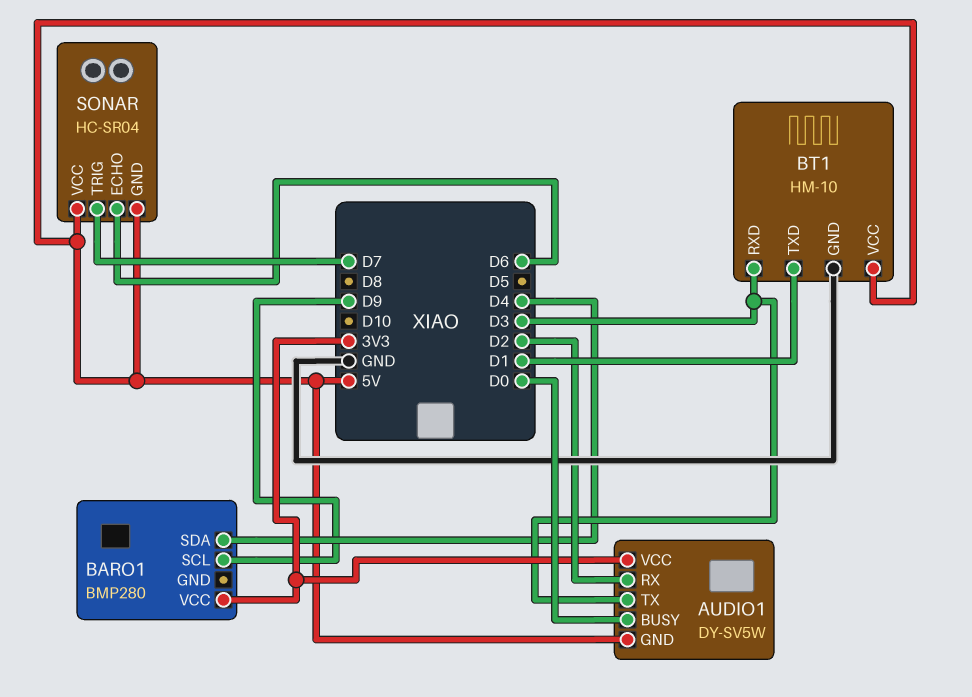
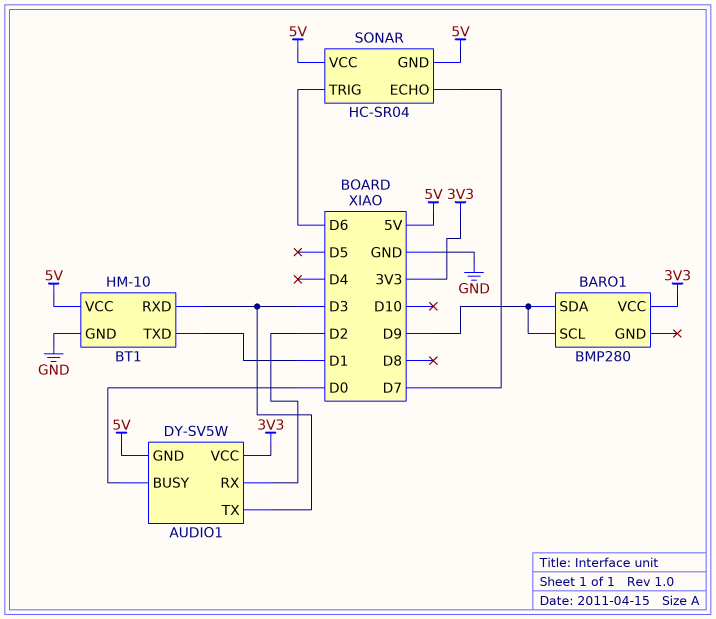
BARO1 pin SDA: D4 -> D9
SONAR pin ECHO: D6 -> D7
SONAR pin TRIG: D7 -> D6

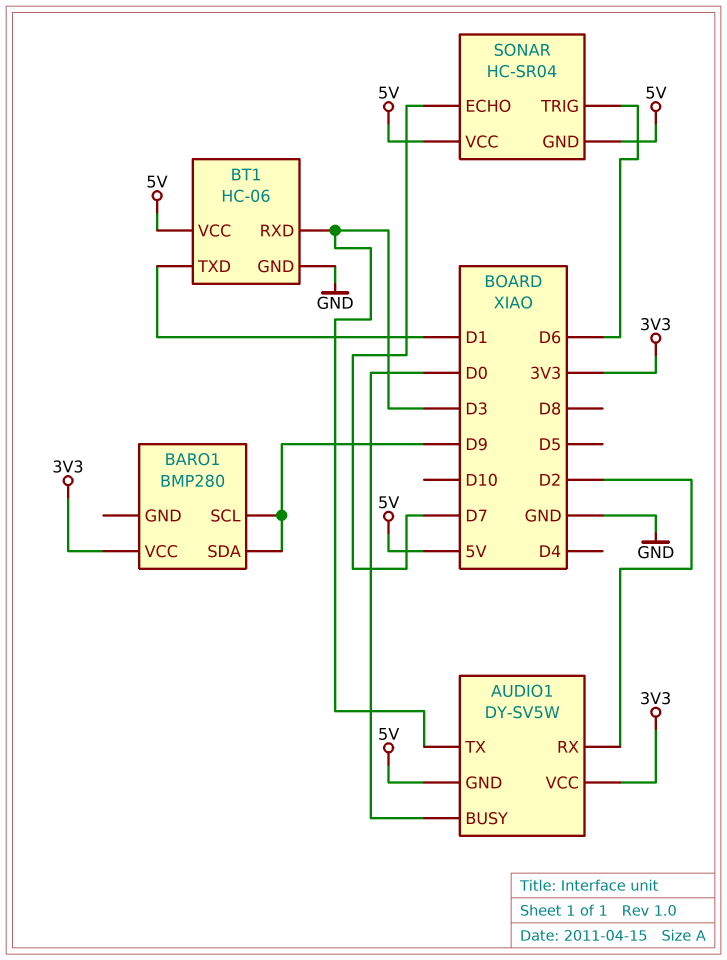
BT1: HM-10 -> HC-06

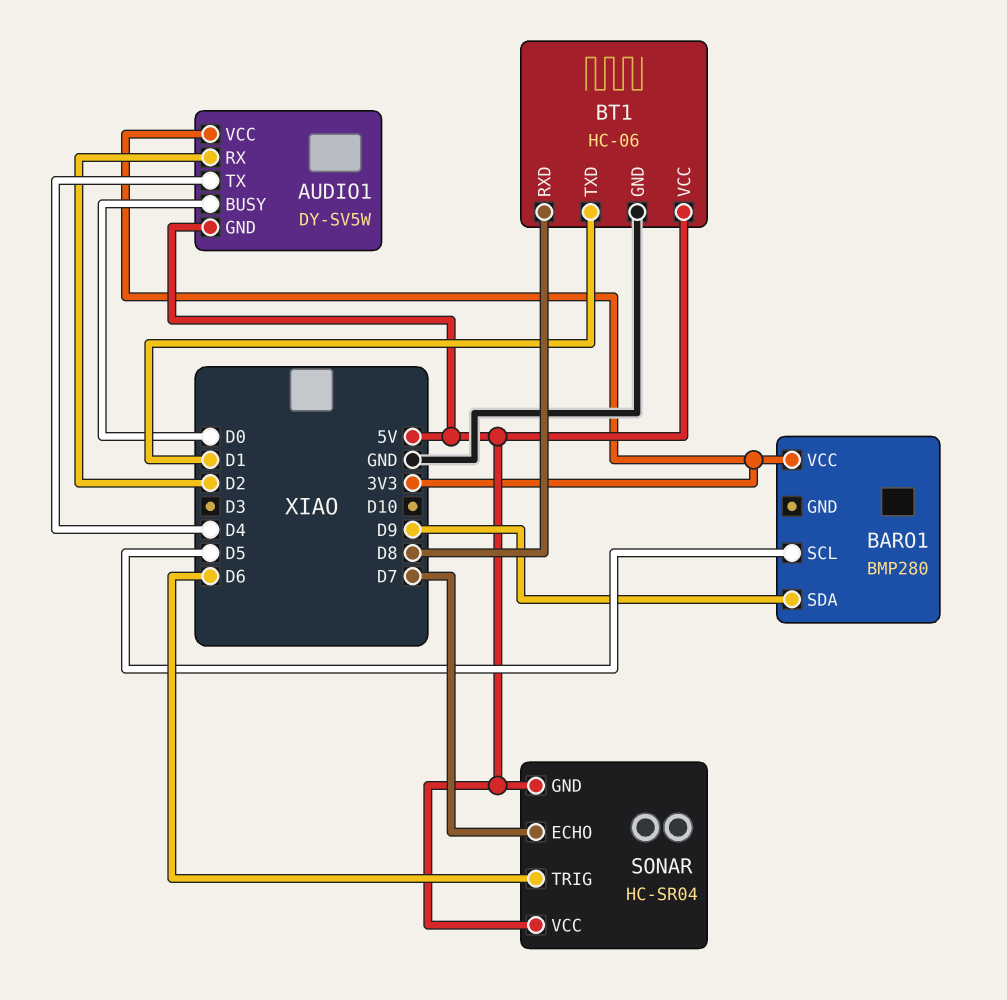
AUDIO1 pin TX: D3 -> D4
BARO1 pin SCL: D9 -> D5
BT1 pin RXD: D3 -> D8

